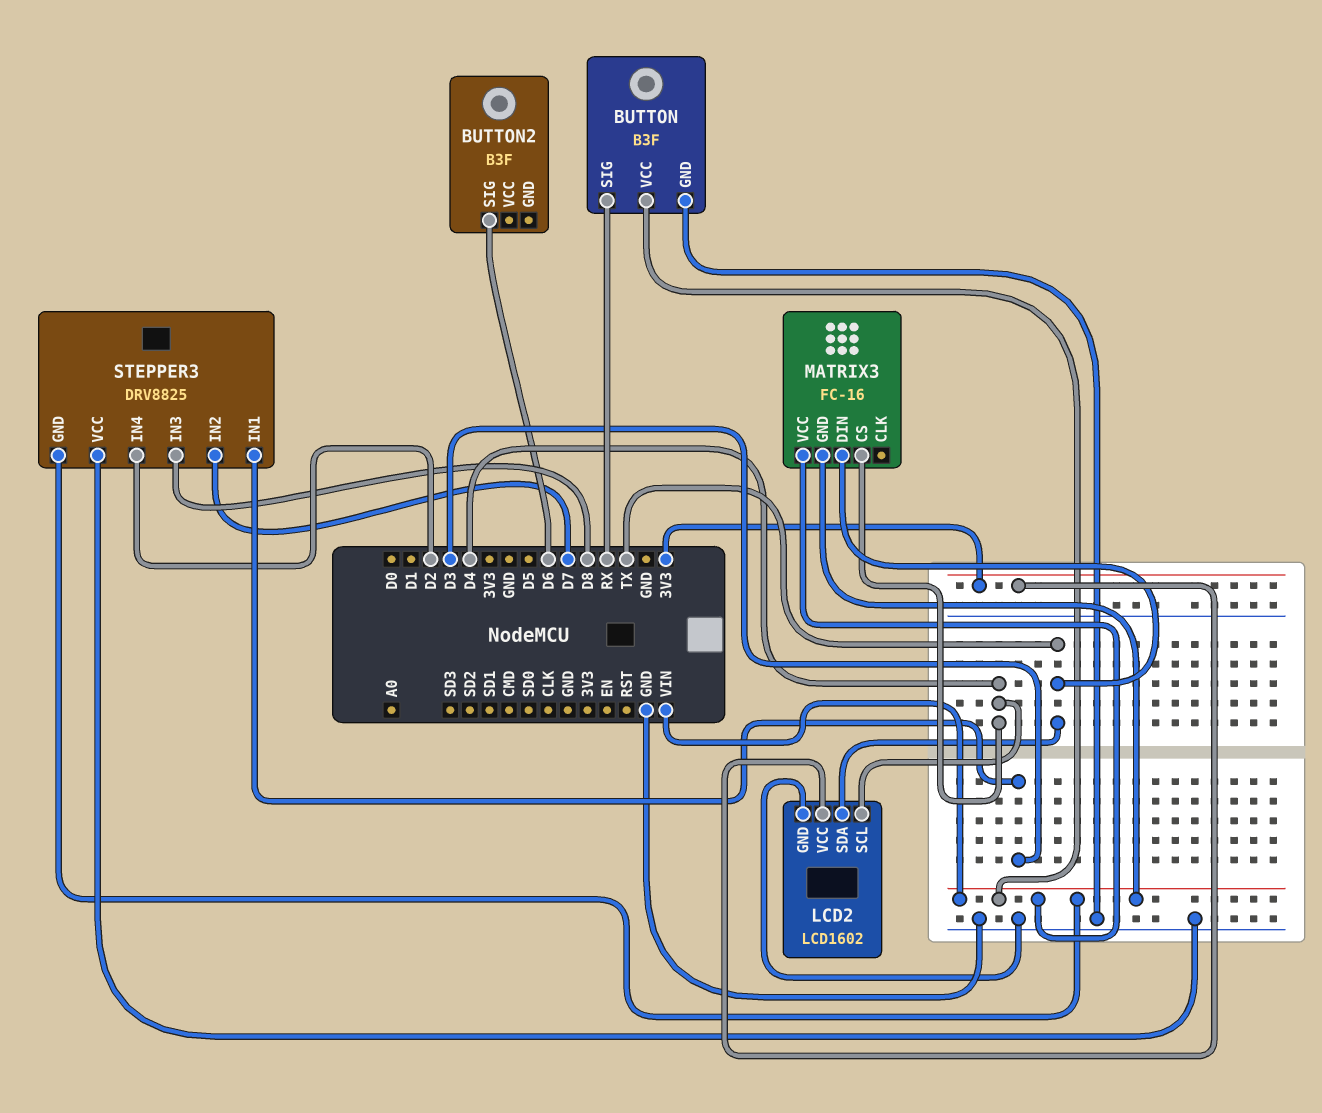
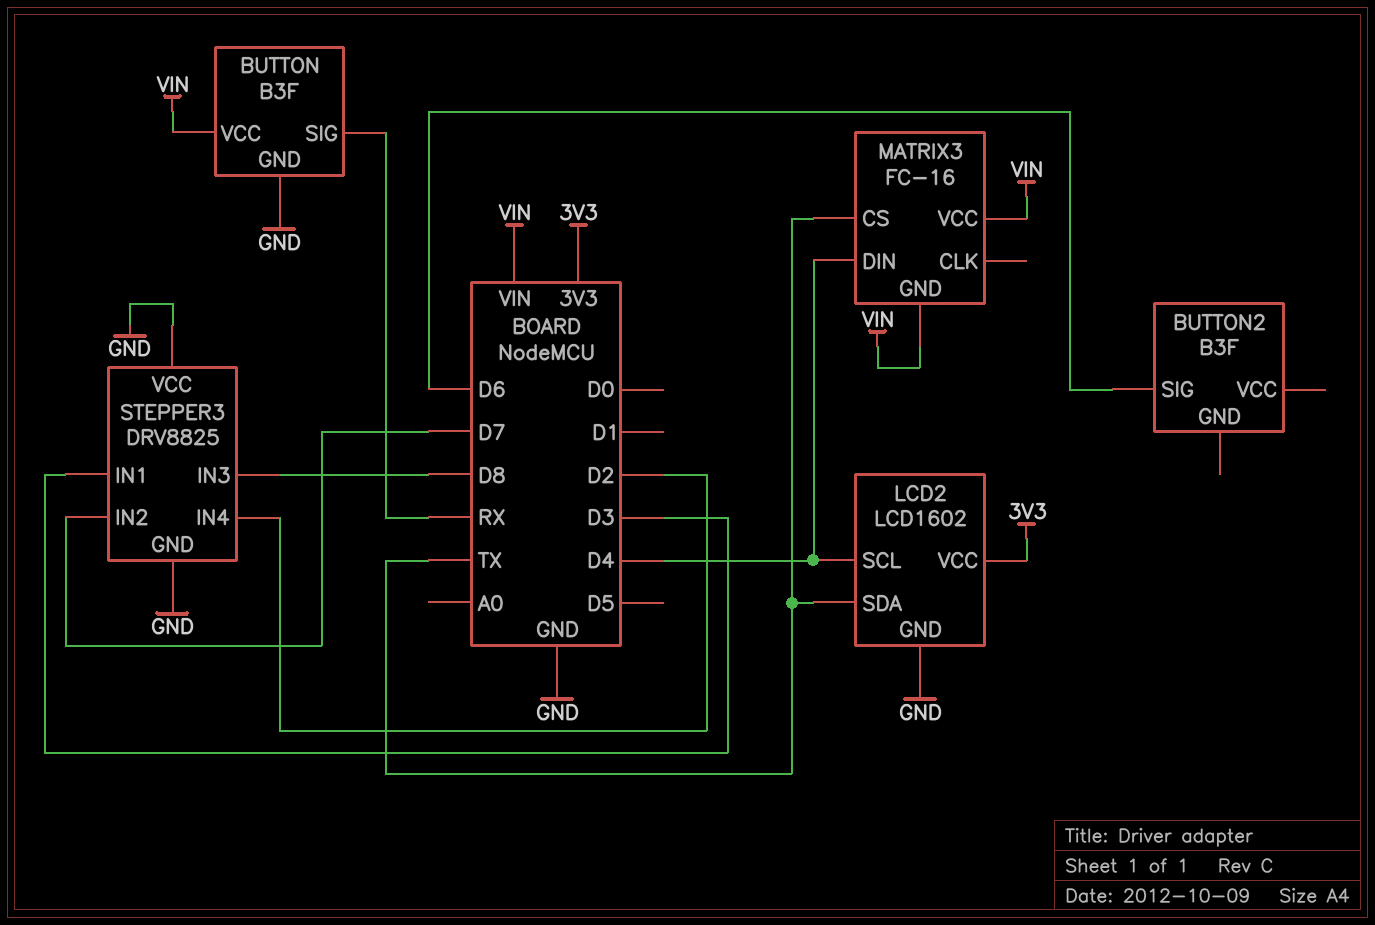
MATRIX3 pin CS: D4 -> TX
MATRIX3 pin DIN: TX -> D4
STEPPER3 pin GND: VIN -> GND

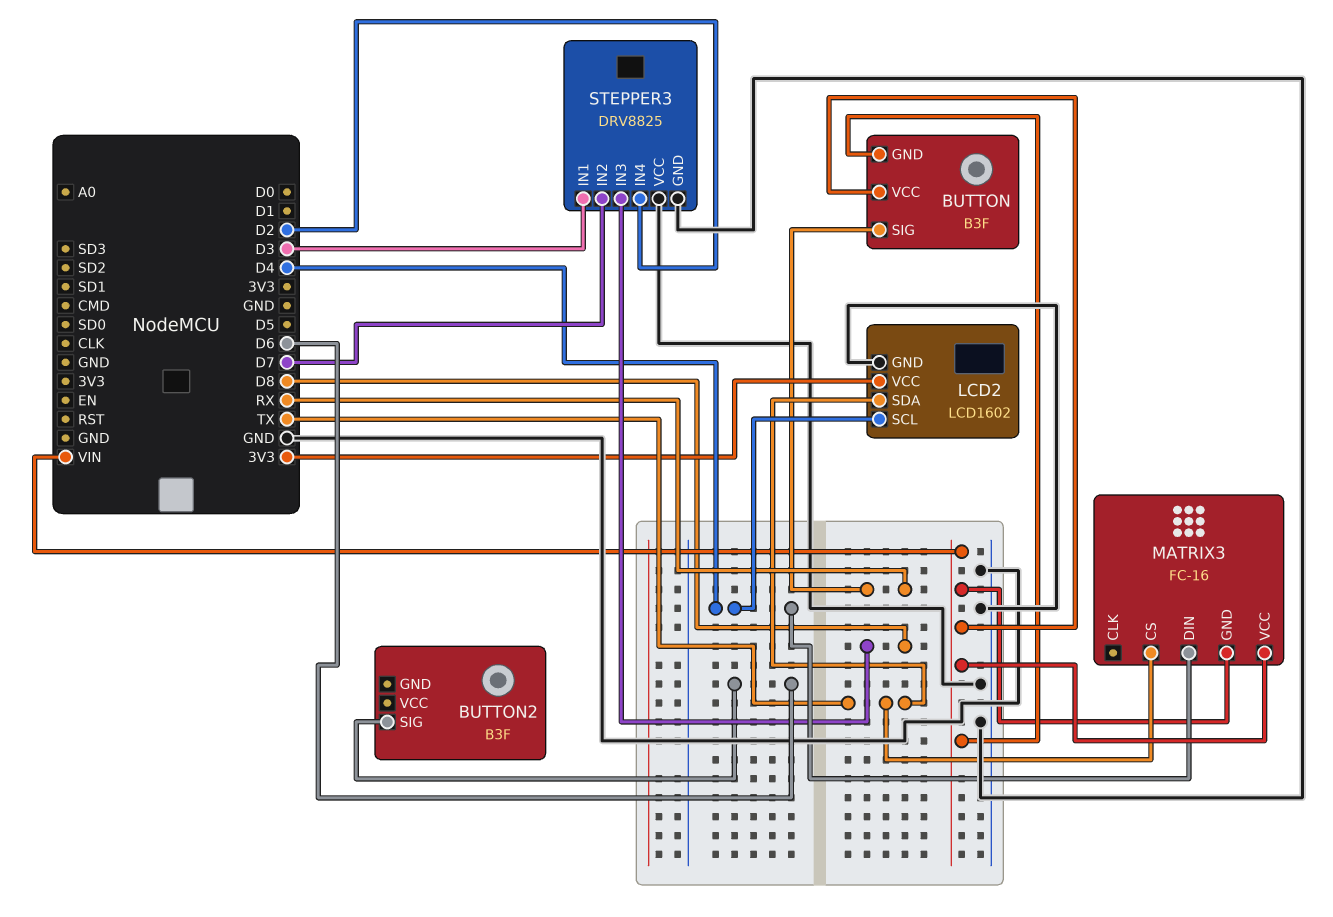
BUTTON pin GND: GND -> VIN

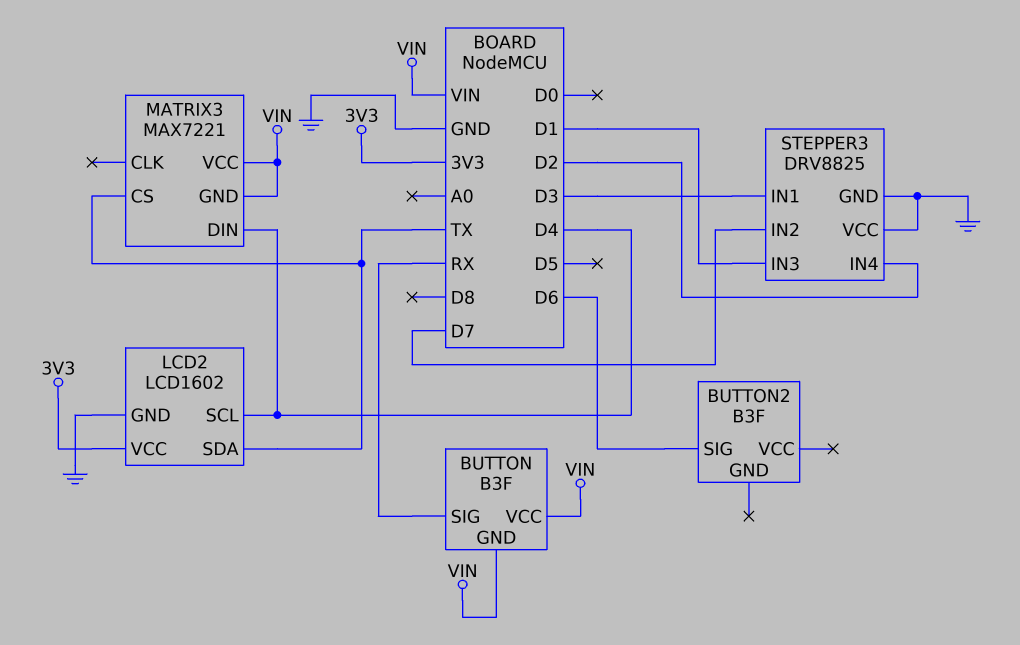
MATRIX3: FC-16 -> MAX7221
STEPPER3 pin IN3: D8 -> D1

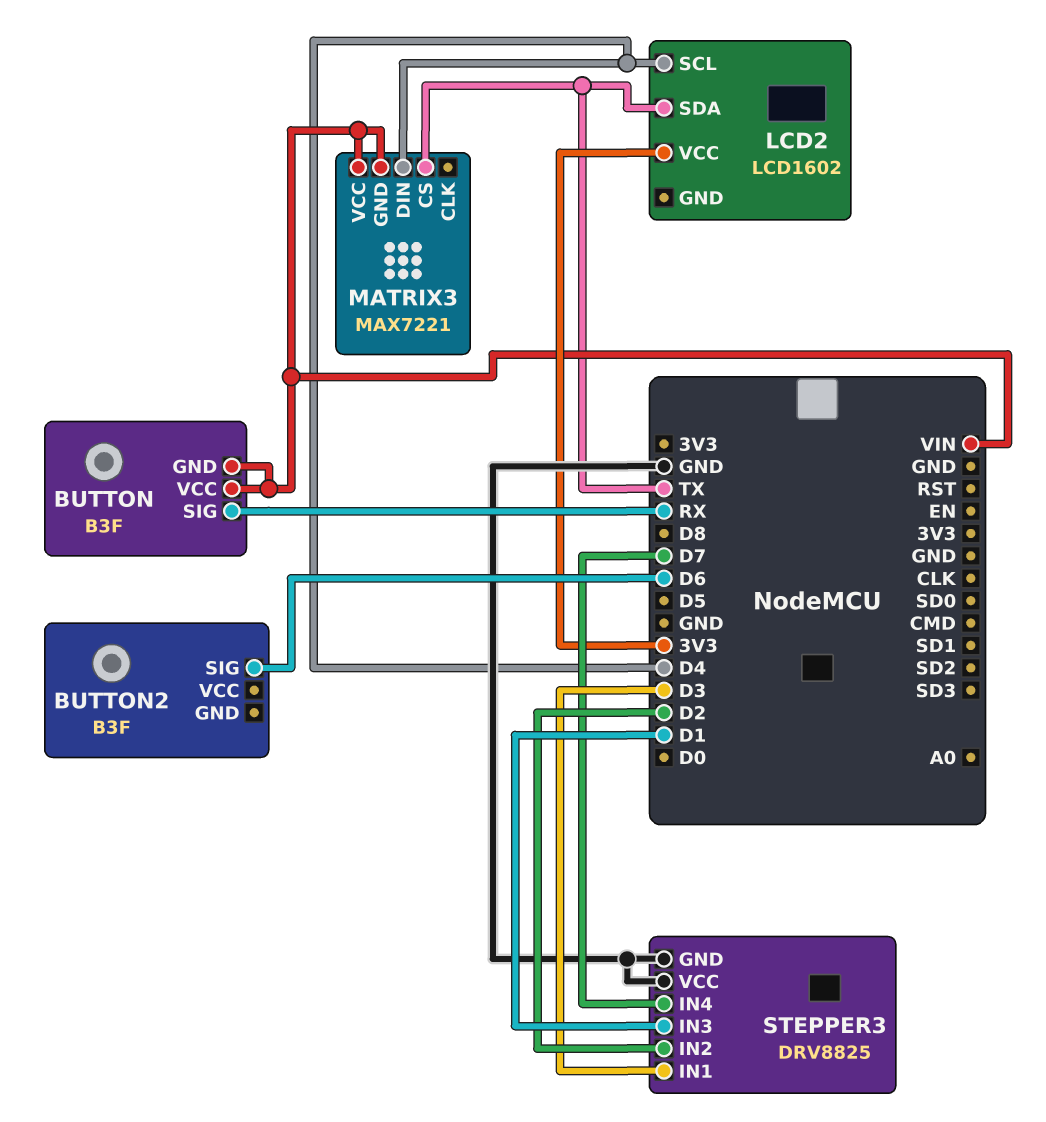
LCD2 pin GND: GND -> none
STEPPER3 pin IN2: D7 -> D2
STEPPER3 pin IN4: D2 -> D7

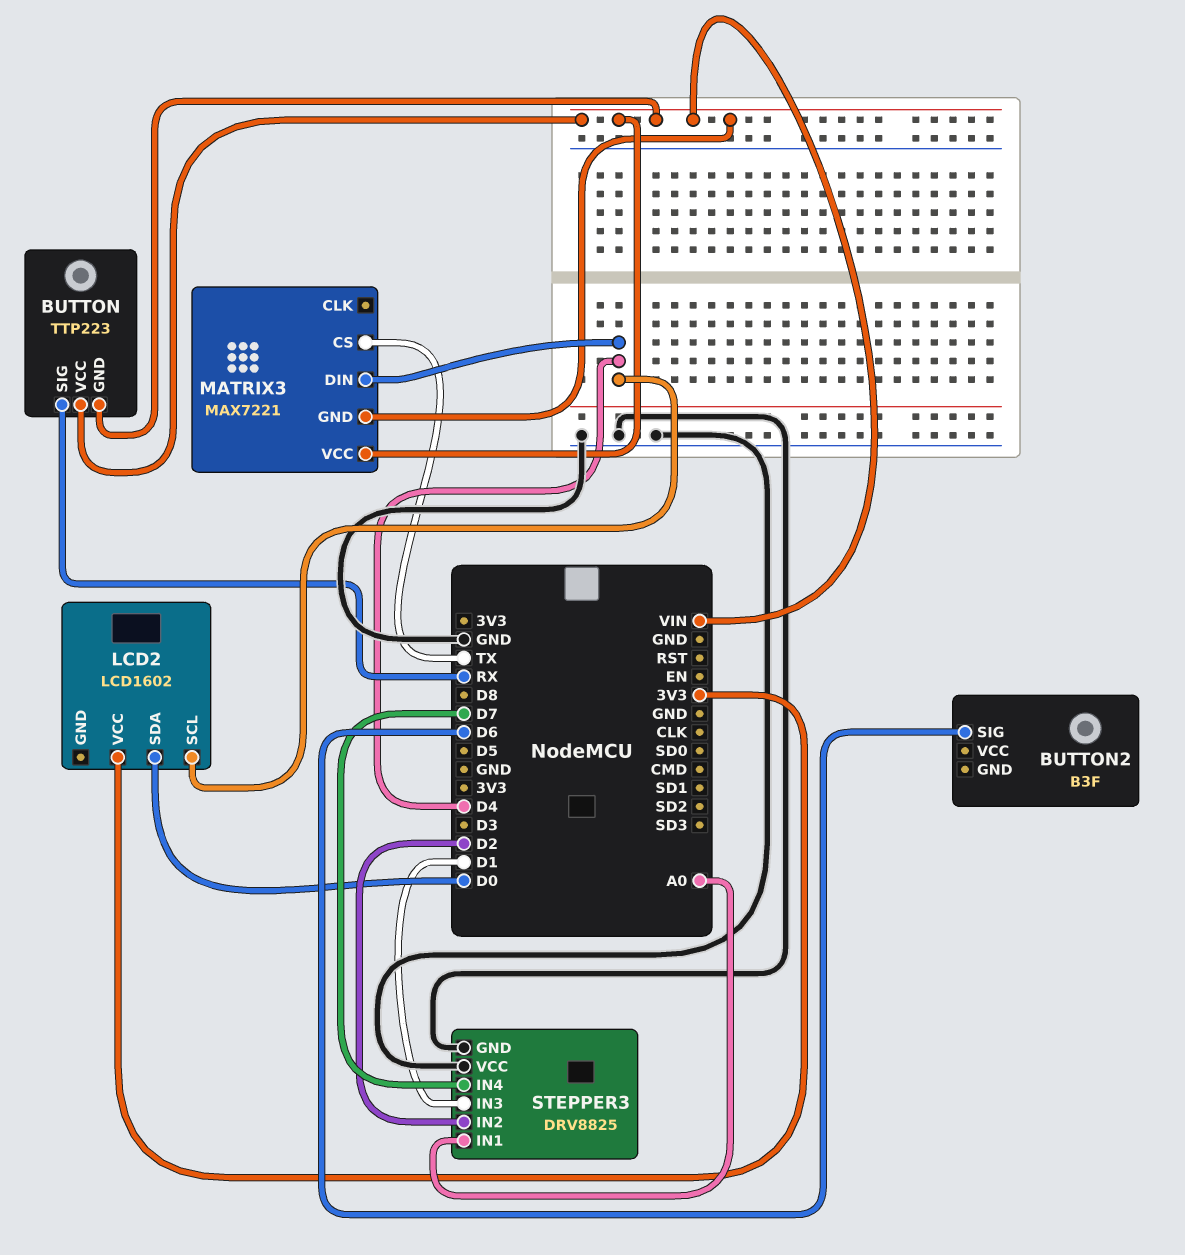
BUTTON: B3F -> TTP223
LCD2 pin SDA: TX -> D0
STEPPER3 pin IN1: D3 -> A0

